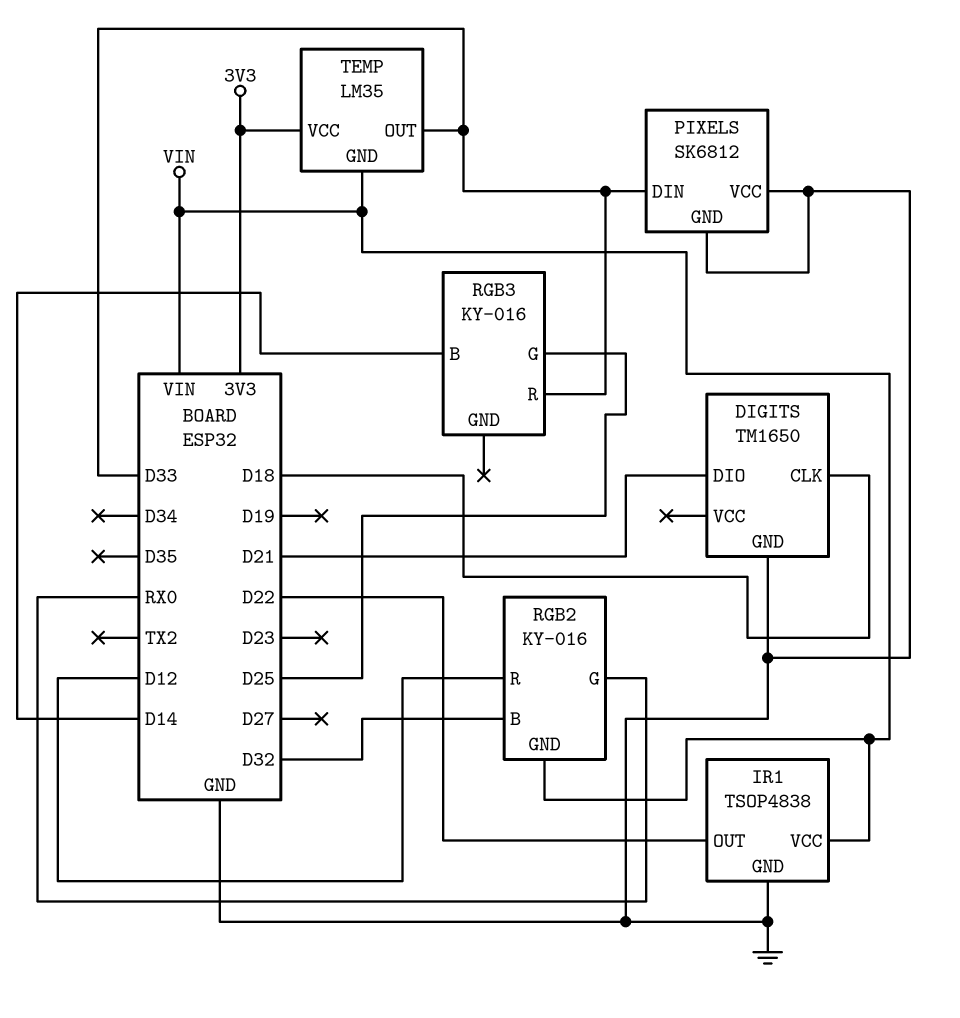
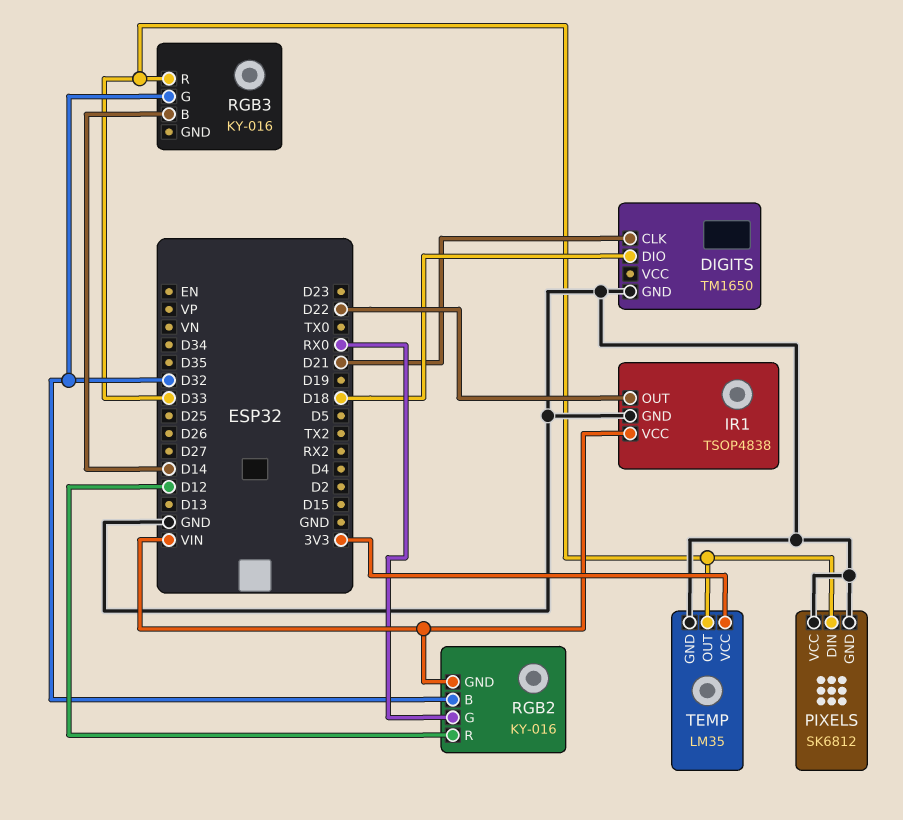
DIGITS pin CLK: D18 -> D21
DIGITS pin DIO: D21 -> D18
RGB3 pin G: D25 -> D32
TEMP pin GND: VIN -> GND

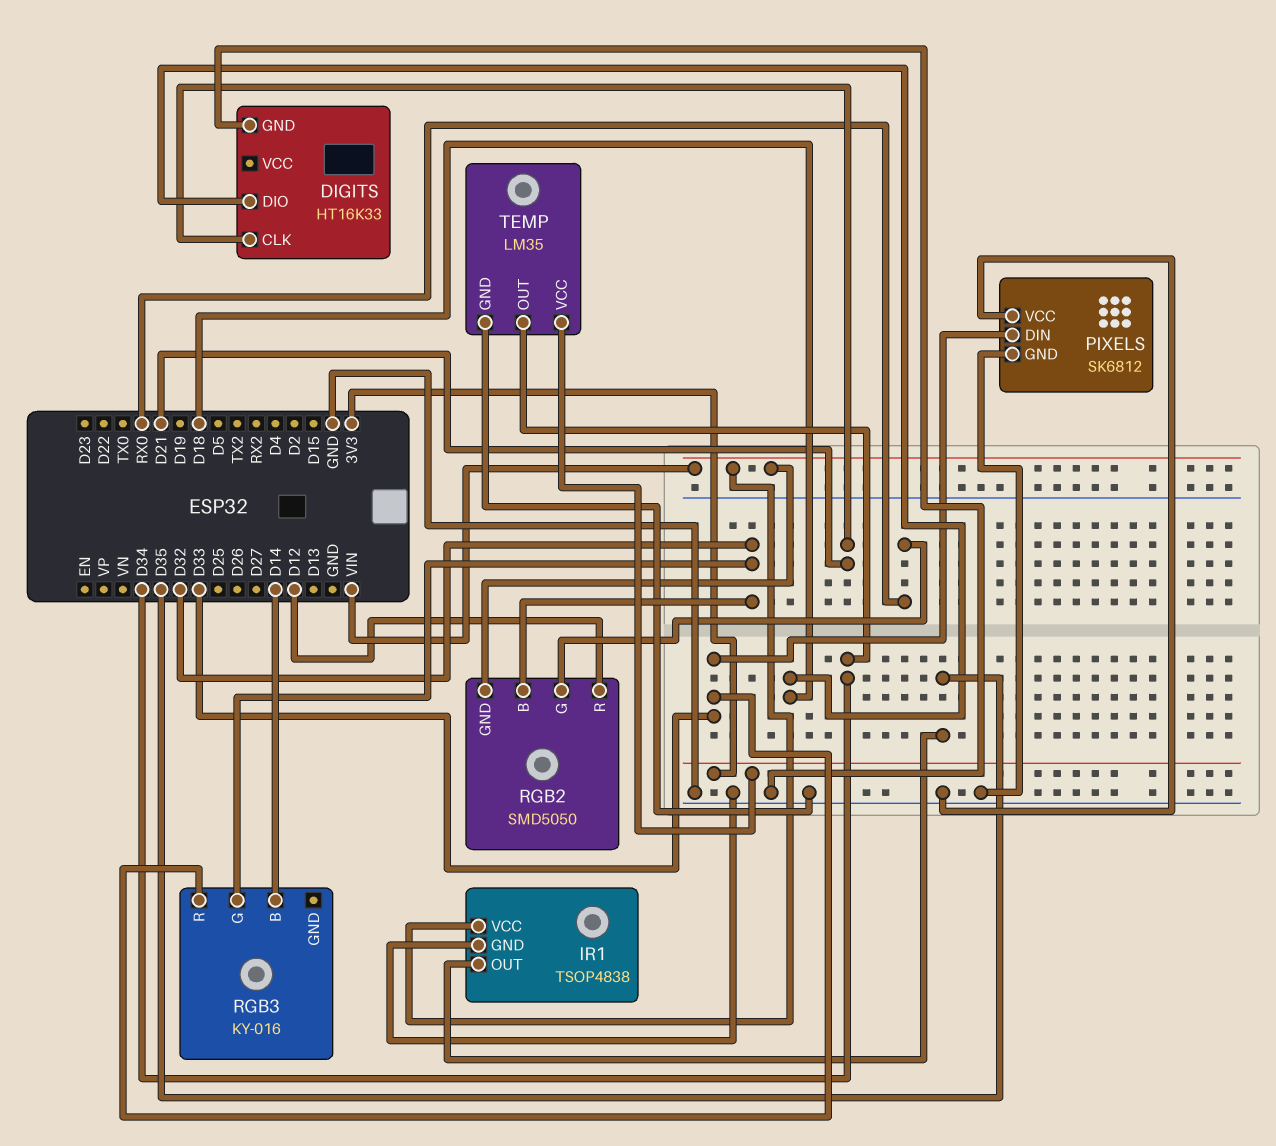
DIGITS: TM1650 -> HT16K33
IR1 pin OUT: D22 -> D35
RGB2: KY-016 -> SMD5050
TEMP pin OUT: D33 -> D34

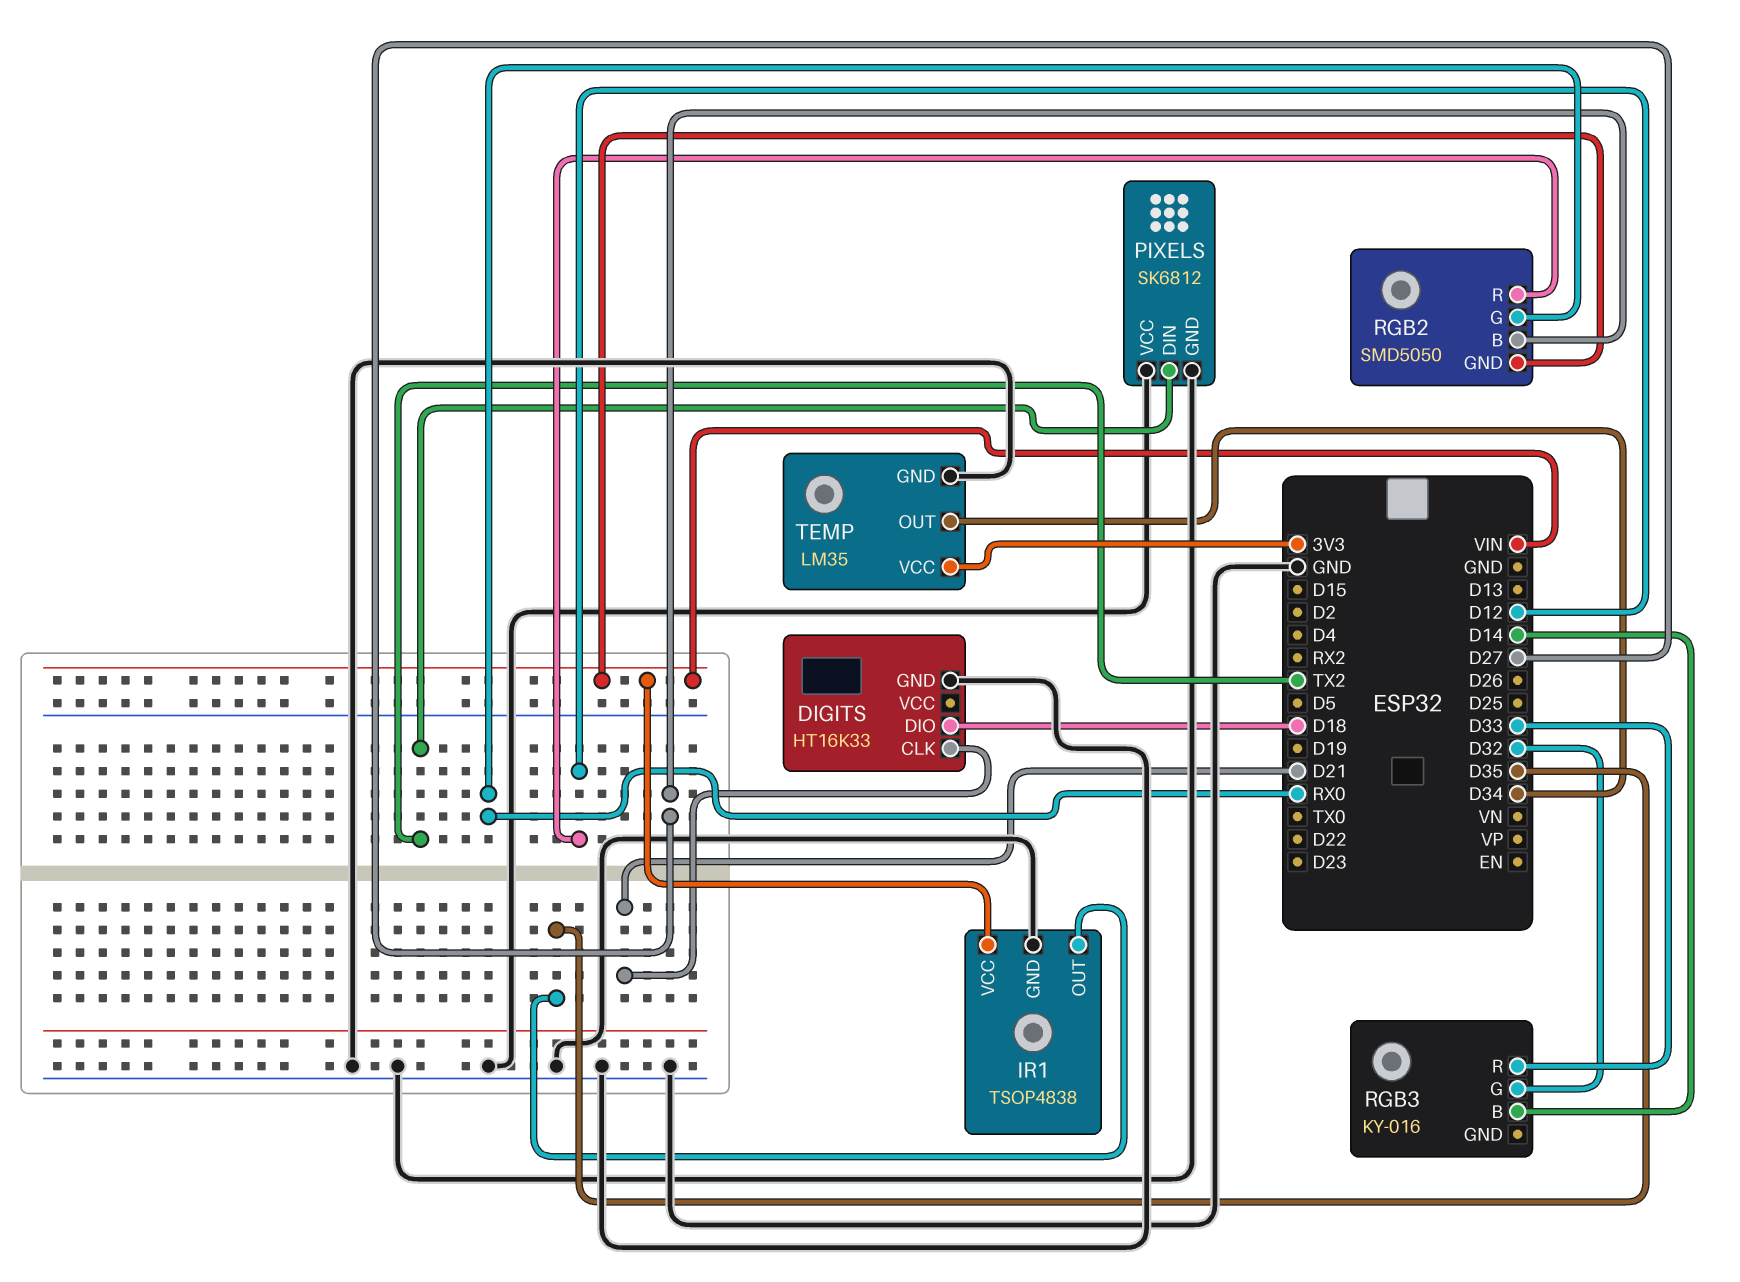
PIXELS pin DIN: D33 -> TX2
RGB2 pin B: D32 -> D27

